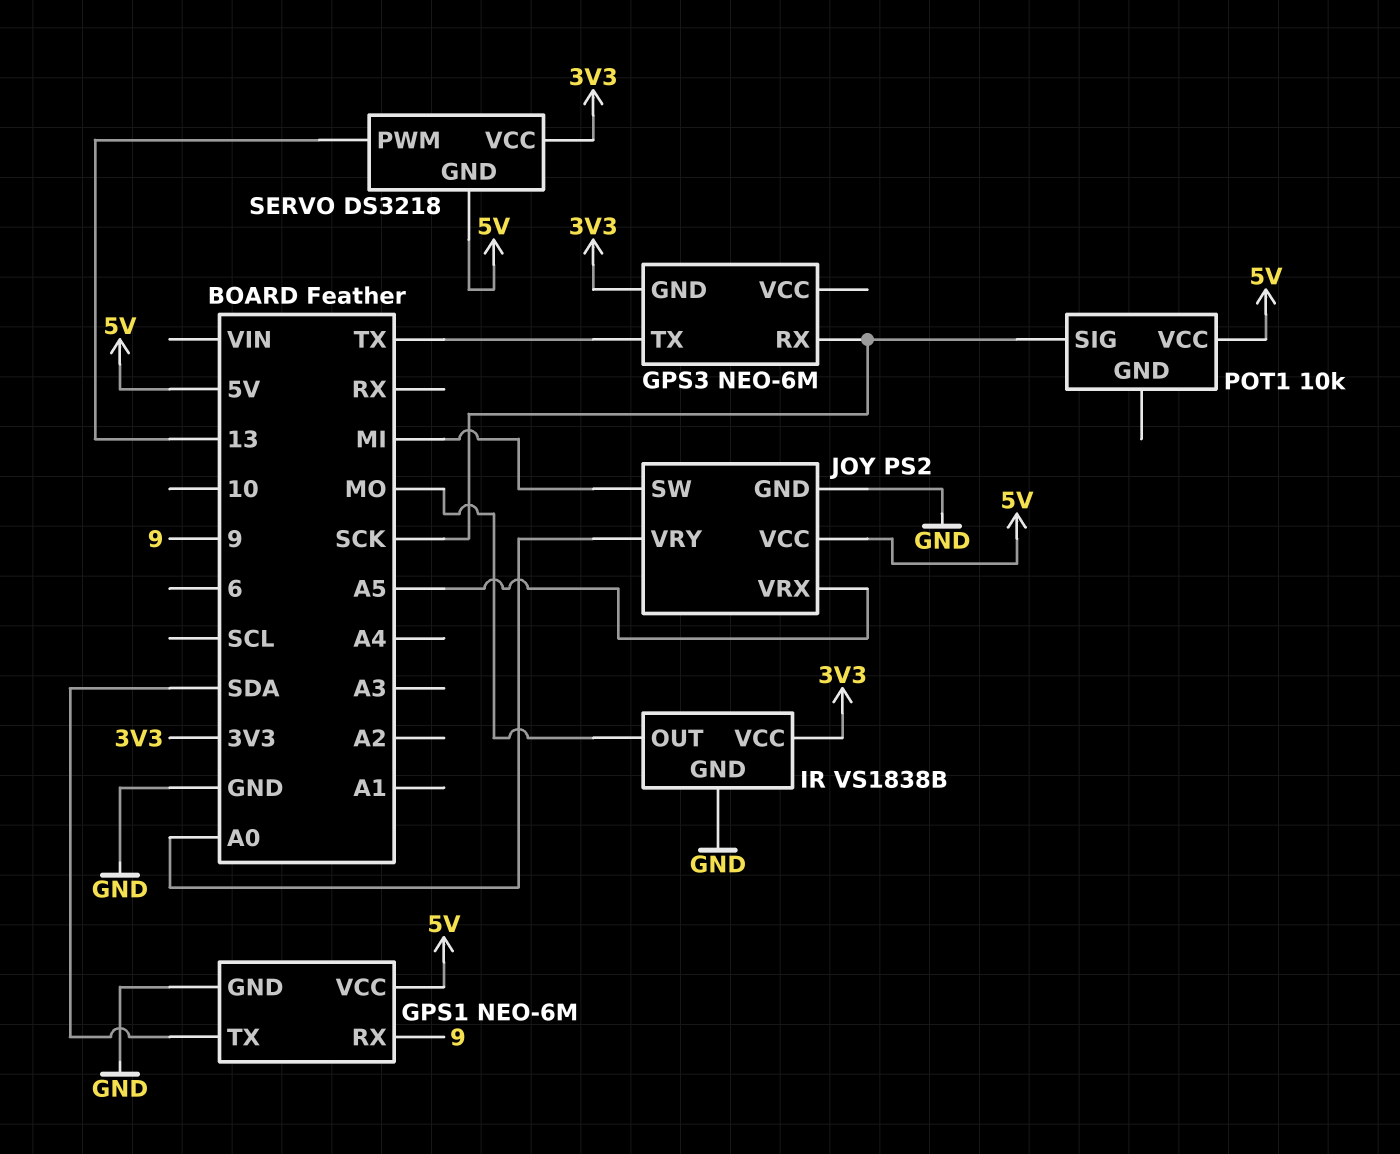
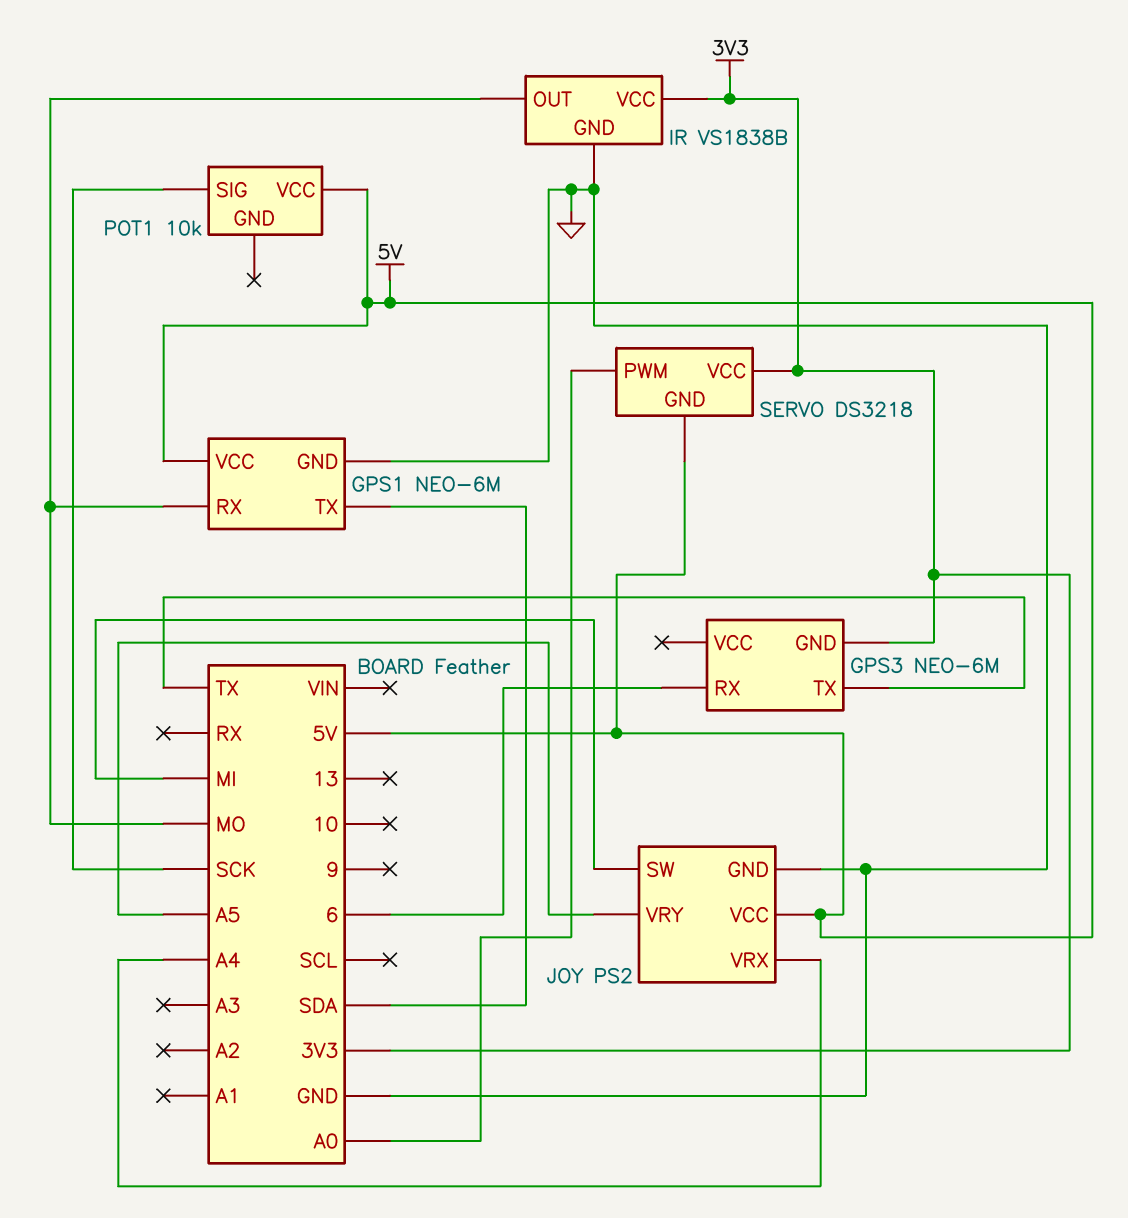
GPS1 pin RX: 9 -> MO
GPS3 pin RX: SCK -> 6
JOY pin VRX: A5 -> A4
JOY pin VRY: A0 -> A5
SERVO pin PWM: 13 -> A0

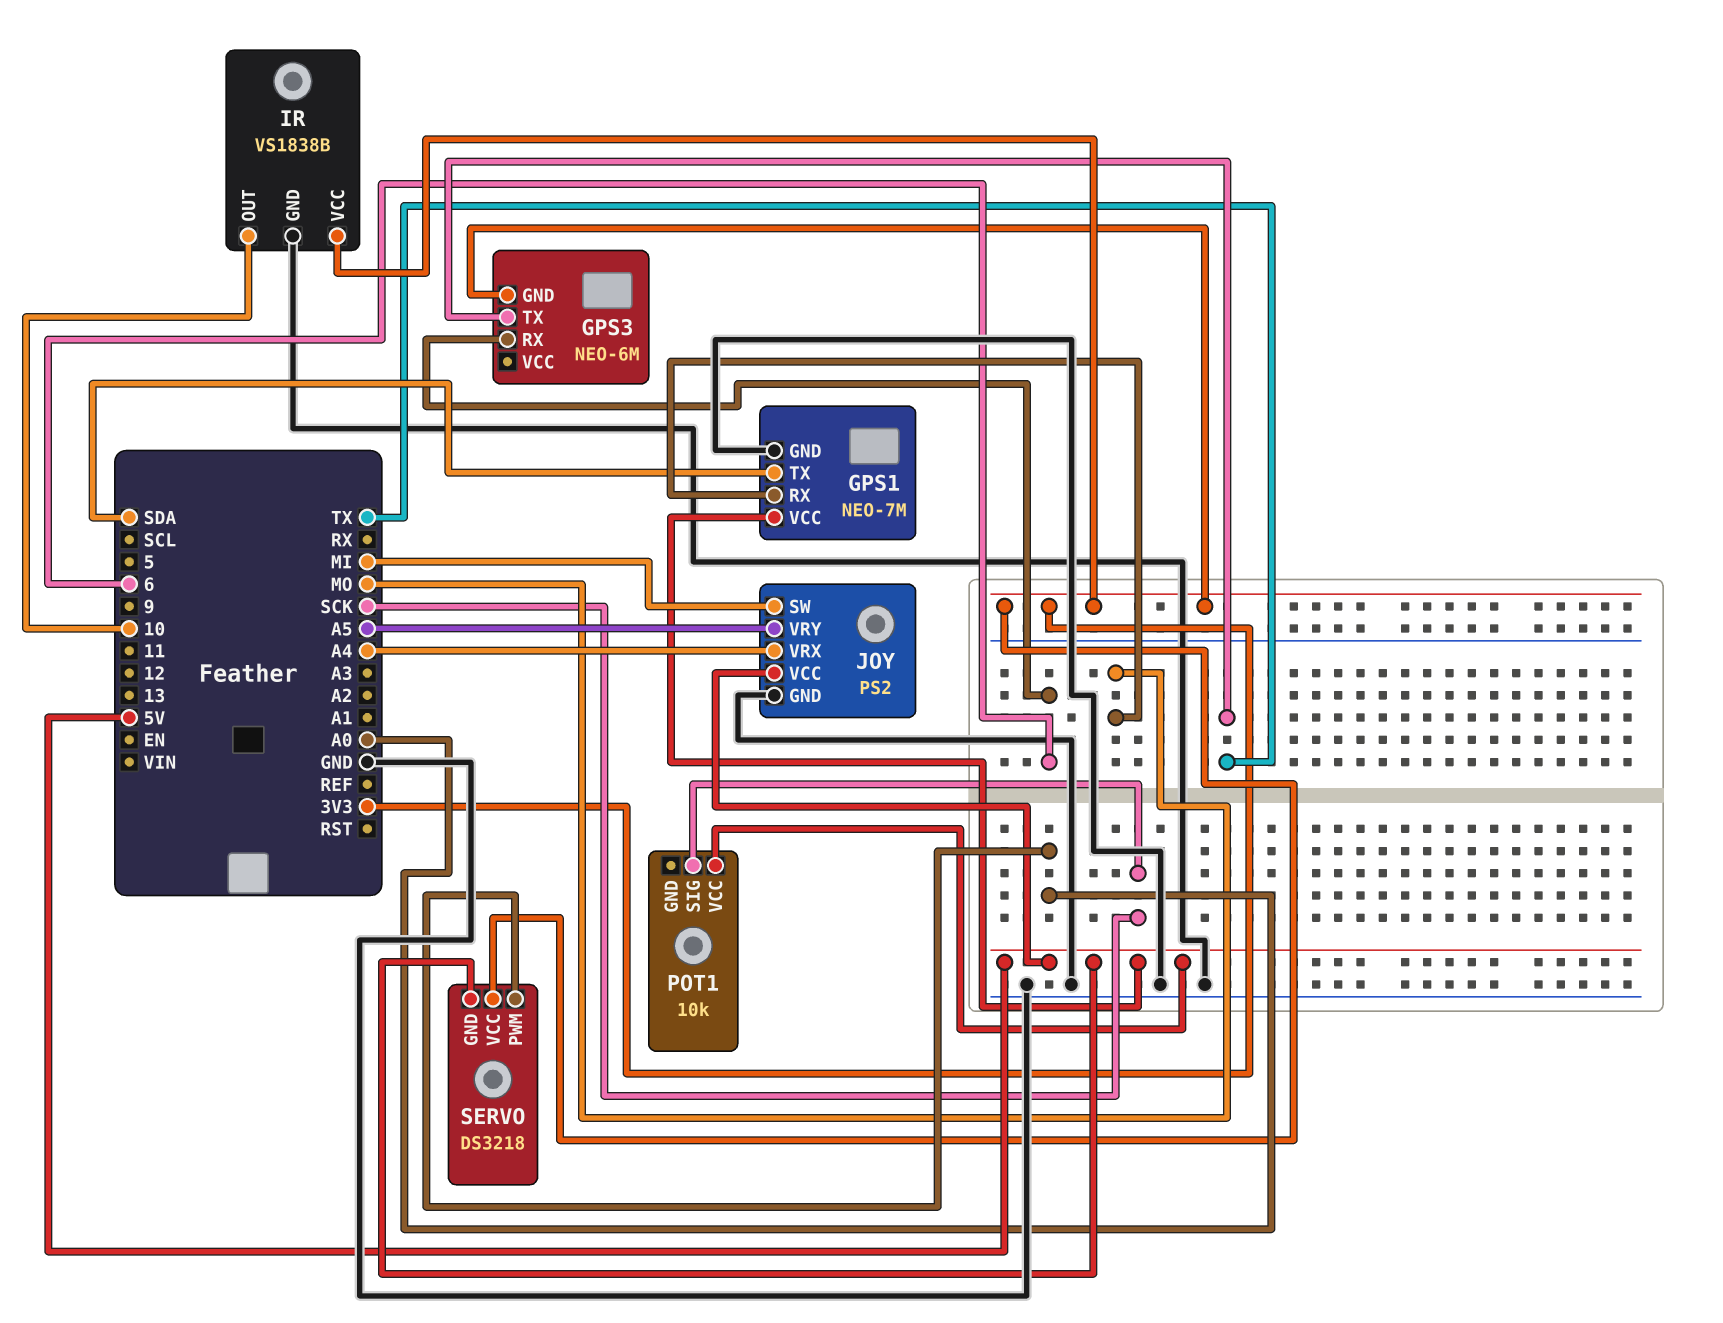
GPS1: NEO-6M -> NEO-7M
IR pin OUT: MO -> 10

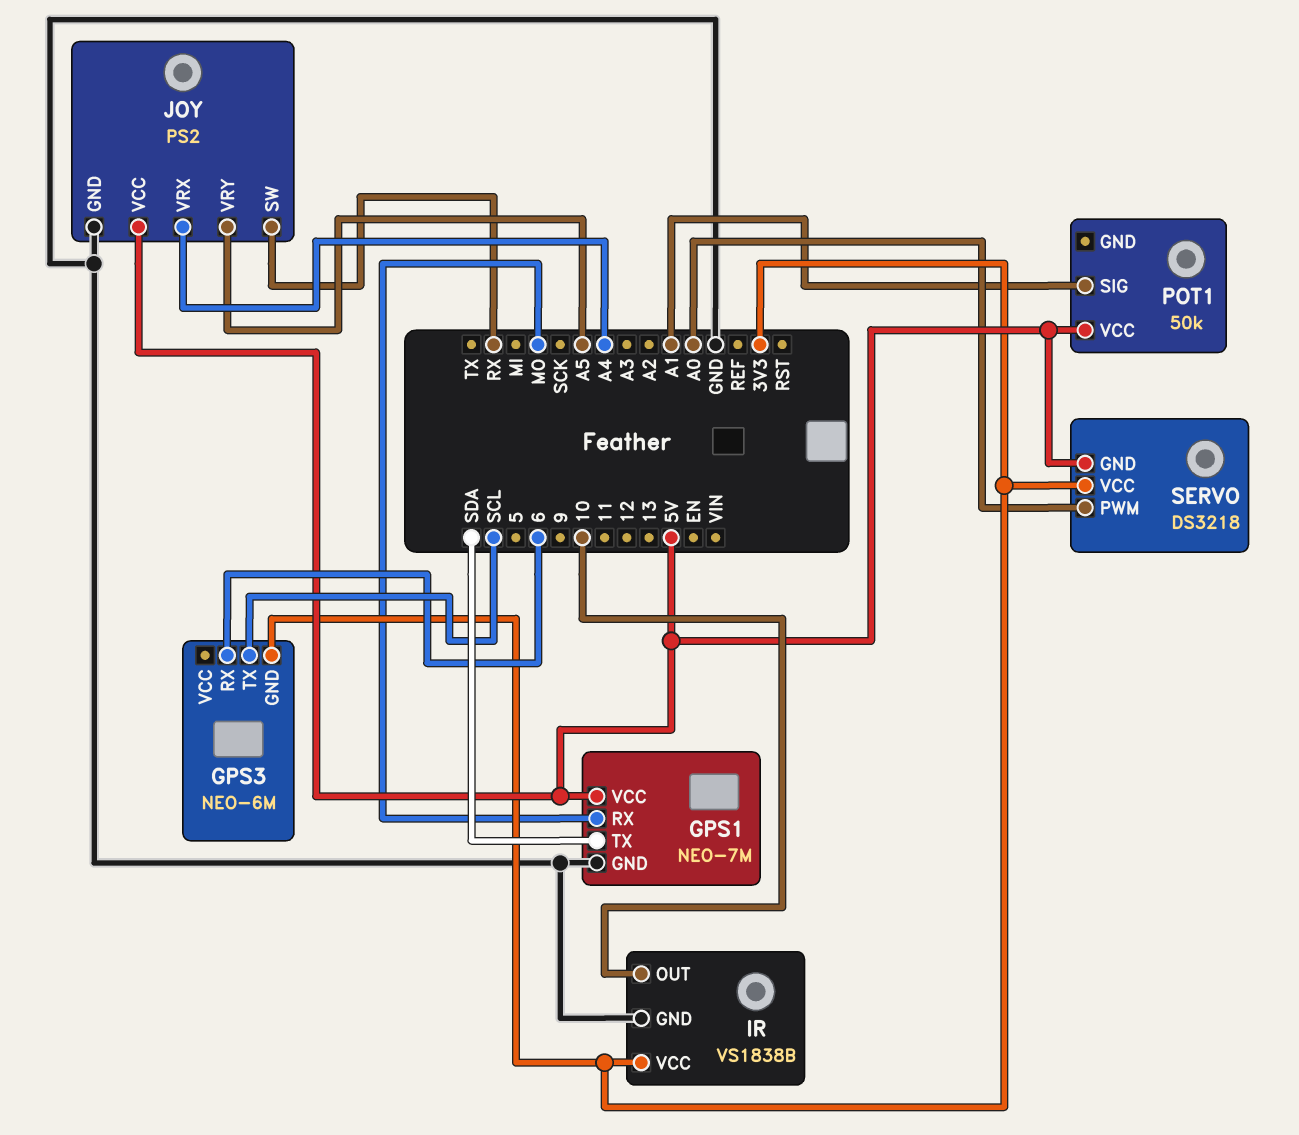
GPS3 pin TX: TX -> SCL
JOY pin SW: MI -> RX
POT1: 10k -> 50k
POT1 pin SIG: SCK -> A1

